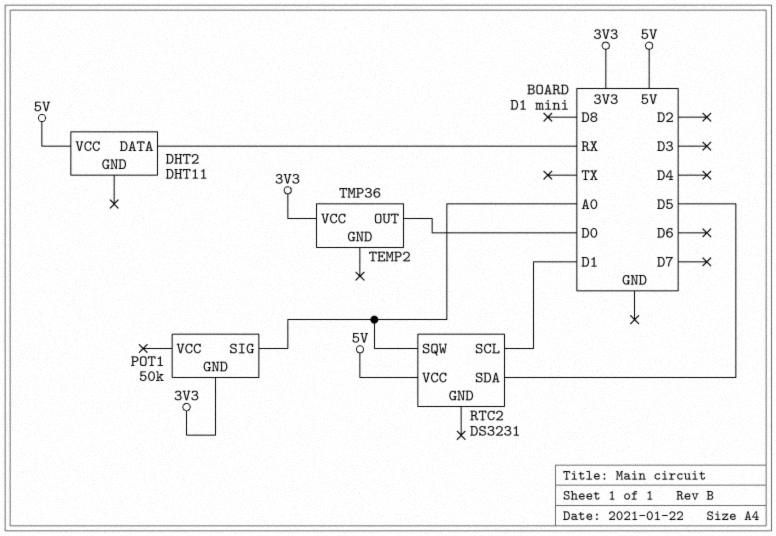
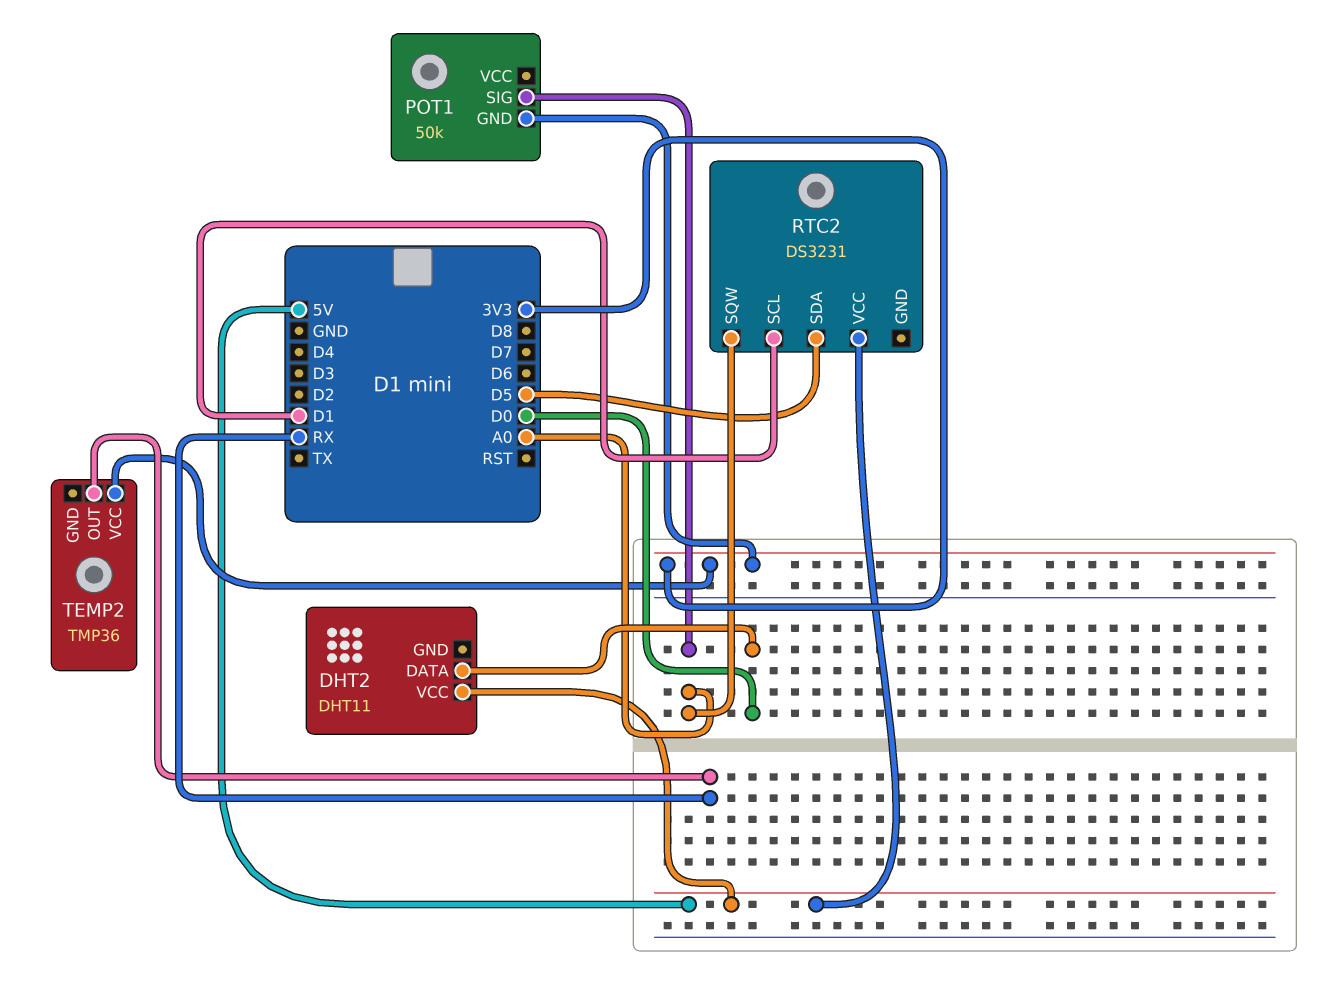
DHT2 pin DATA: RX -> D0
TEMP2 pin OUT: D0 -> RX

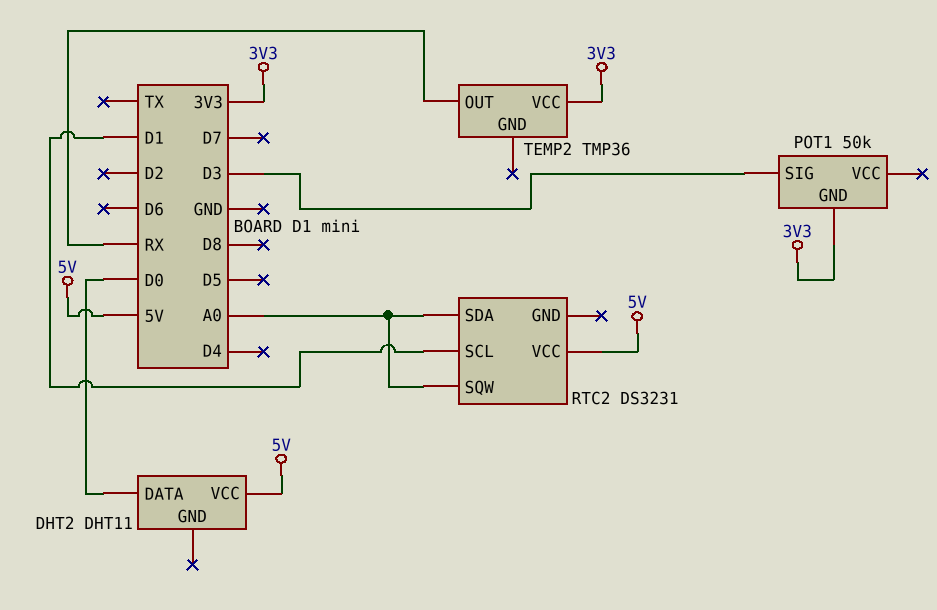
POT1 pin SIG: A0 -> D3
RTC2 pin SDA: D5 -> A0

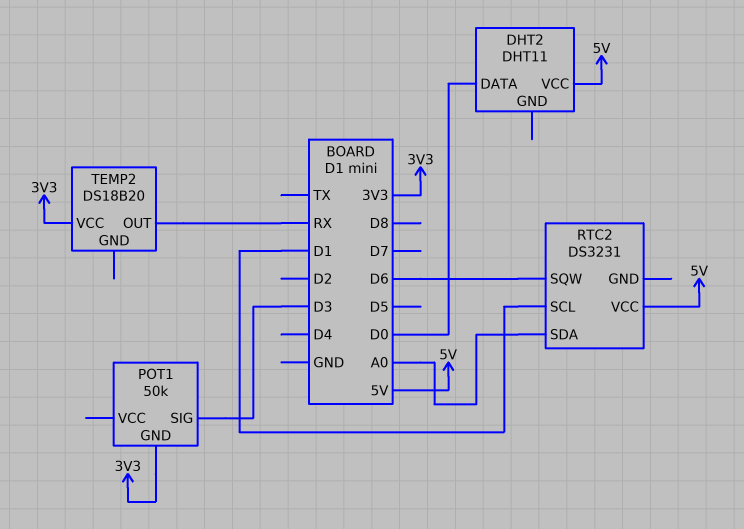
RTC2 pin SQW: A0 -> D6
TEMP2: TMP36 -> DS18B20

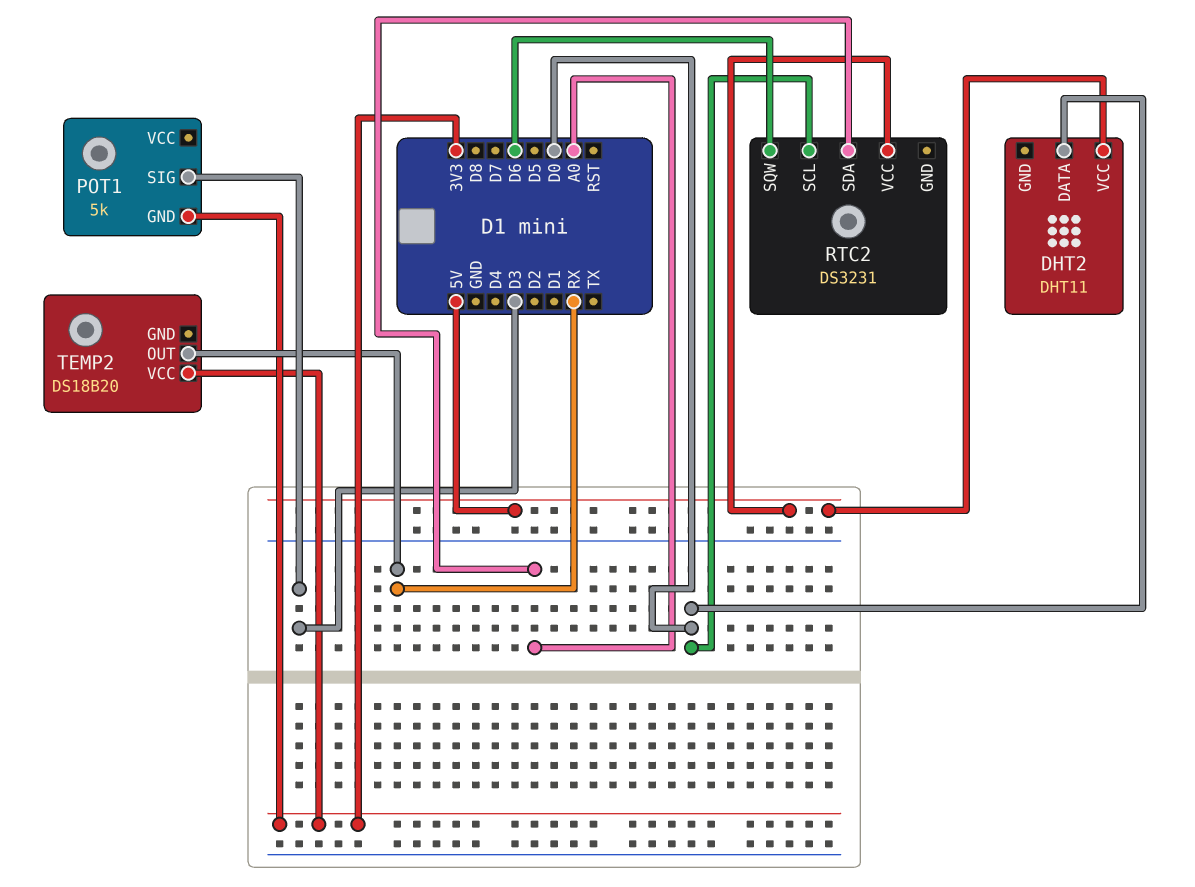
POT1: 50k -> 5k
RTC2 pin SCL: D1 -> D0

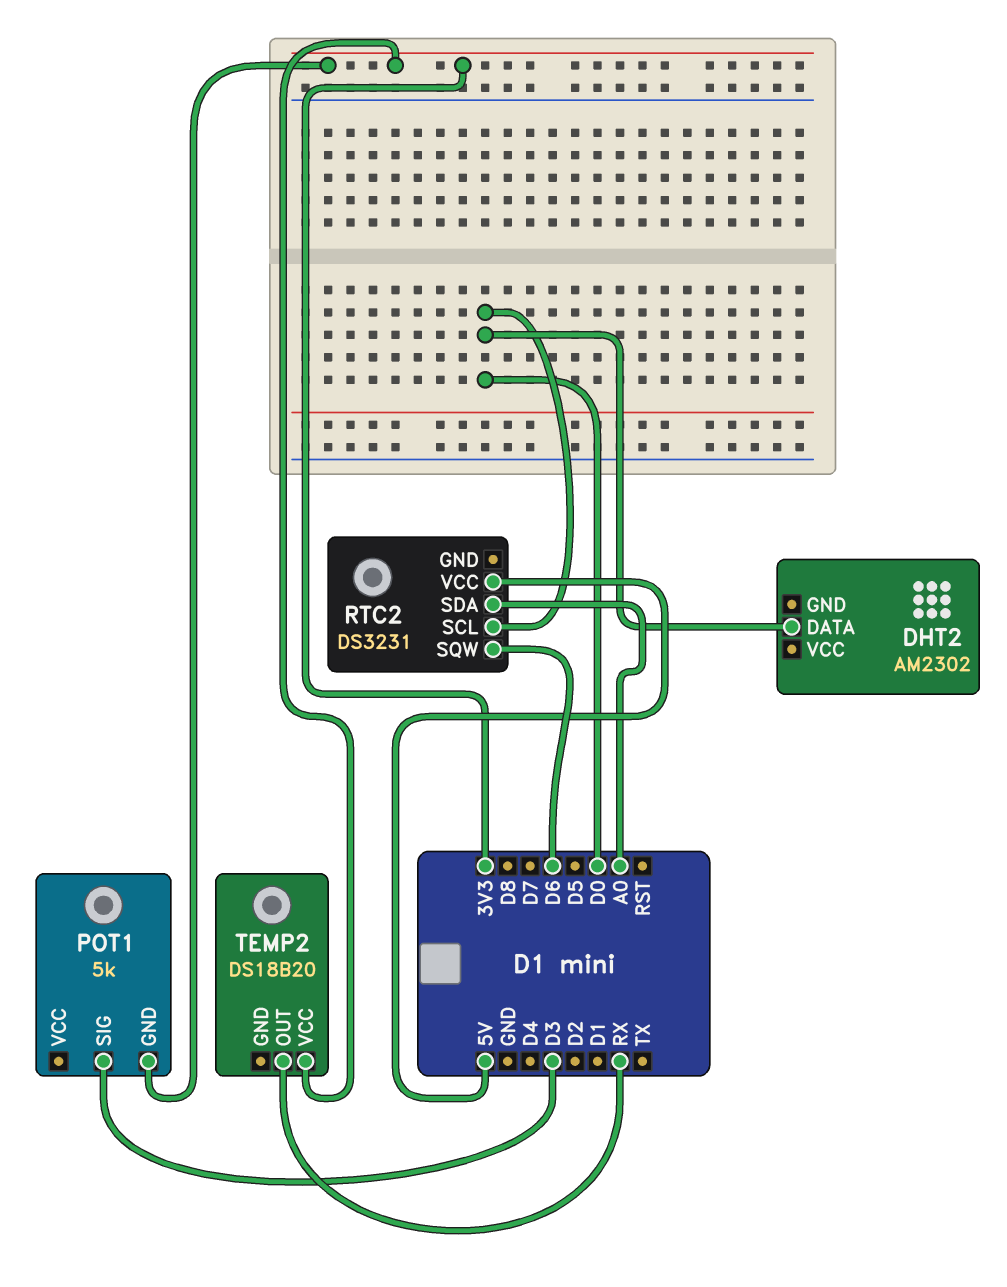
DHT2: DHT11 -> AM2302
DHT2 pin VCC: 5V -> none

